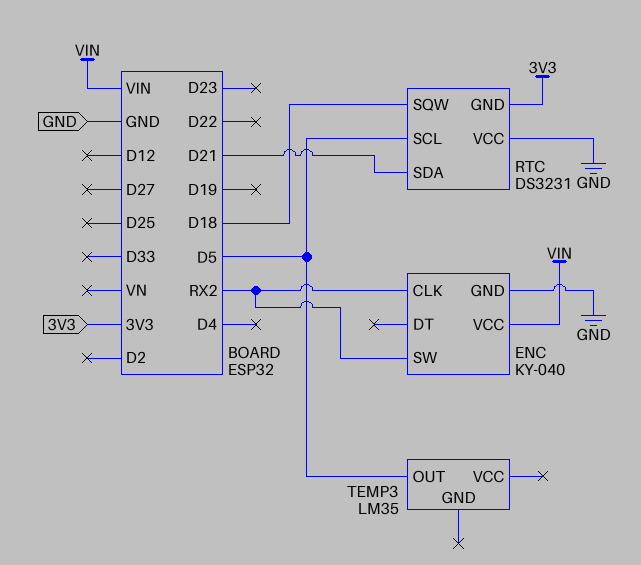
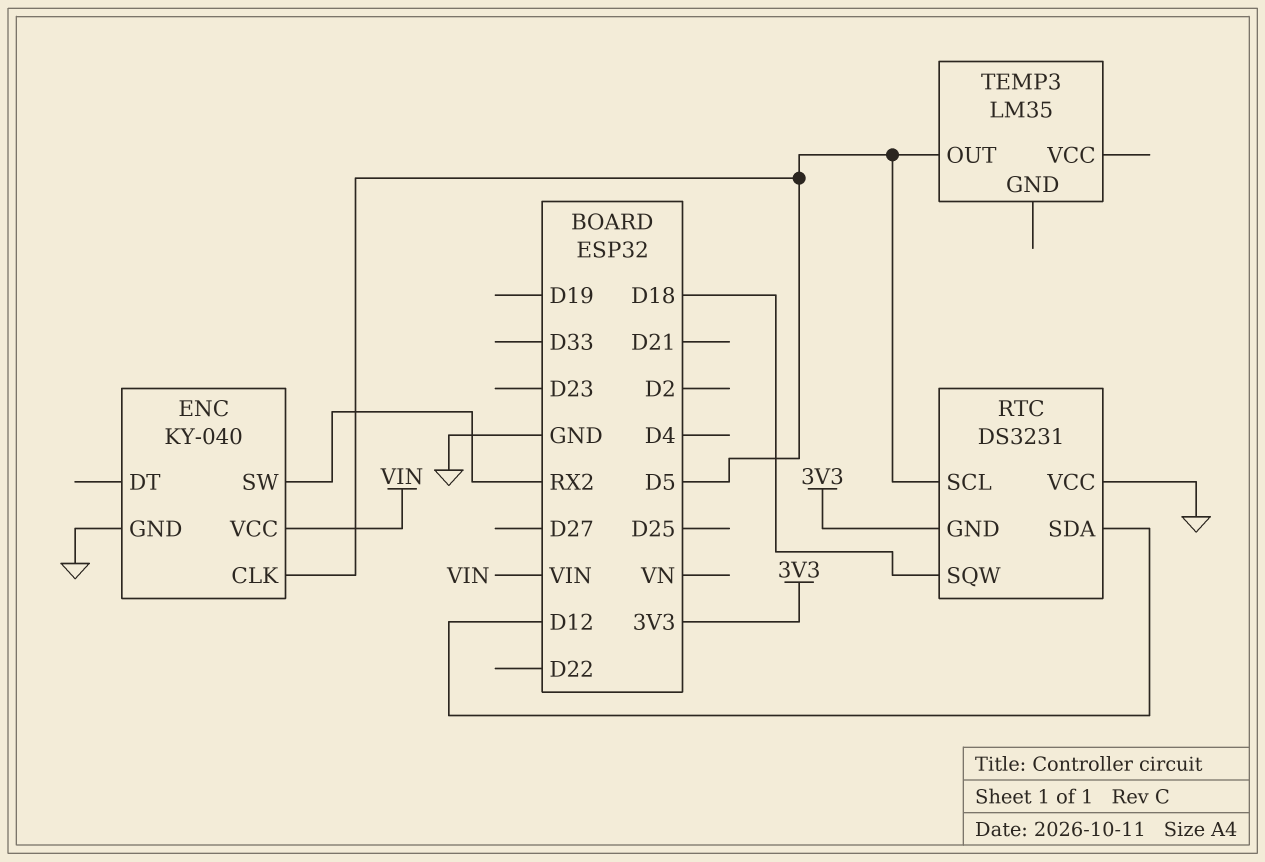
ENC pin CLK: RX2 -> D5
RTC pin SDA: D21 -> D12

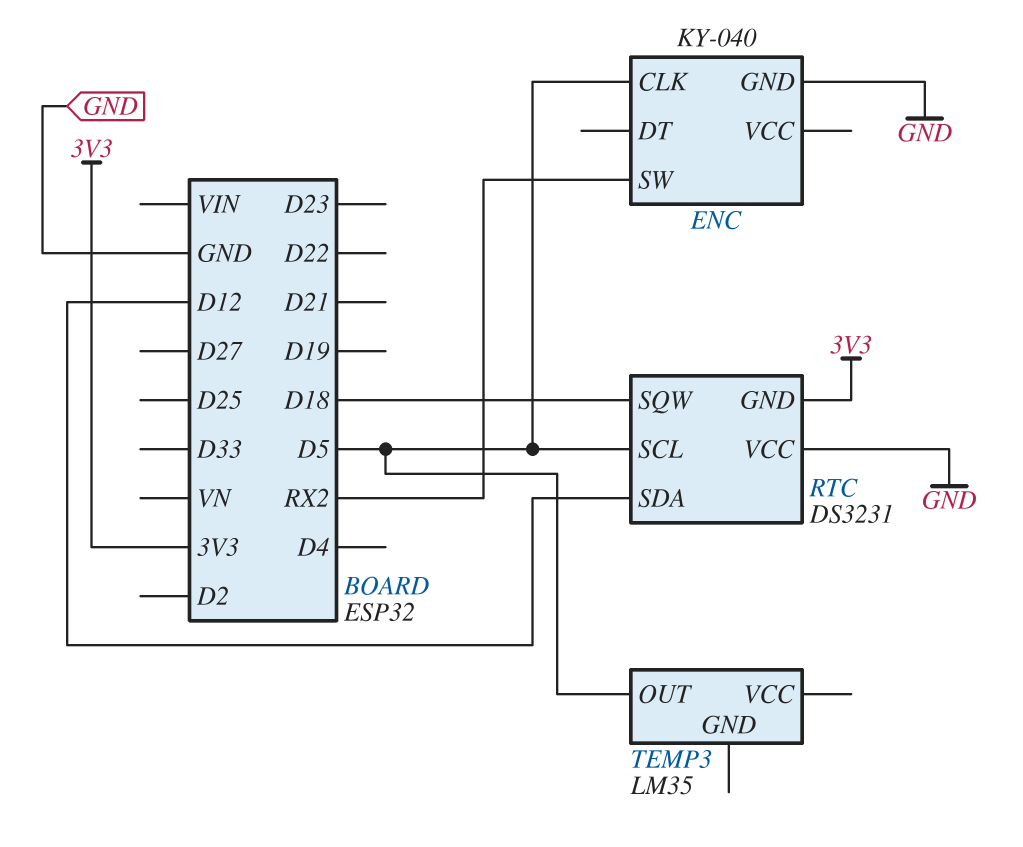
ENC pin VCC: VIN -> none

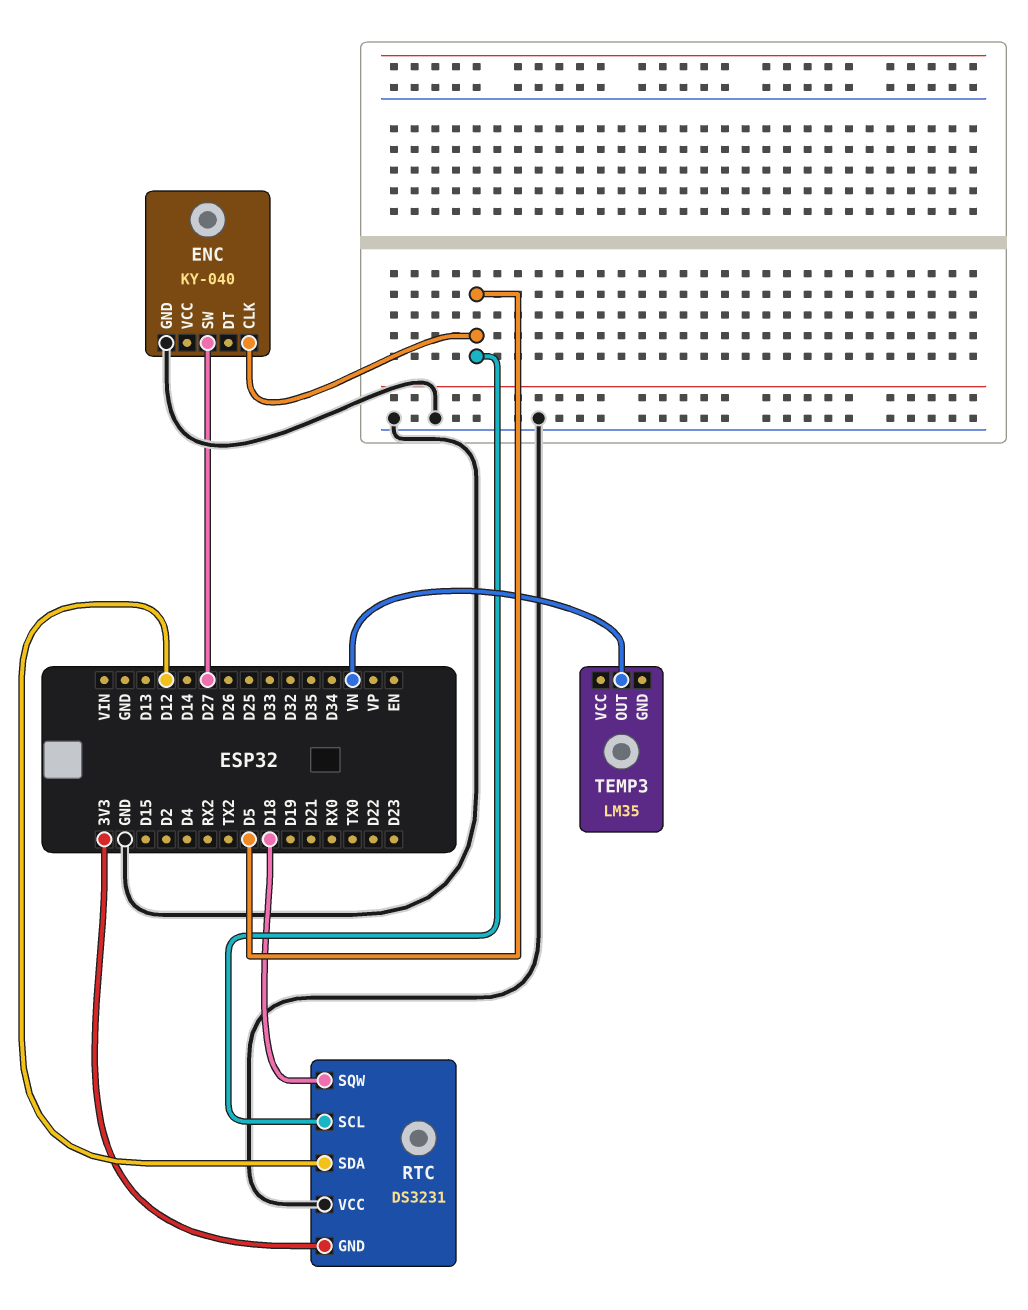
ENC pin SW: RX2 -> D27
TEMP3 pin OUT: D5 -> VN

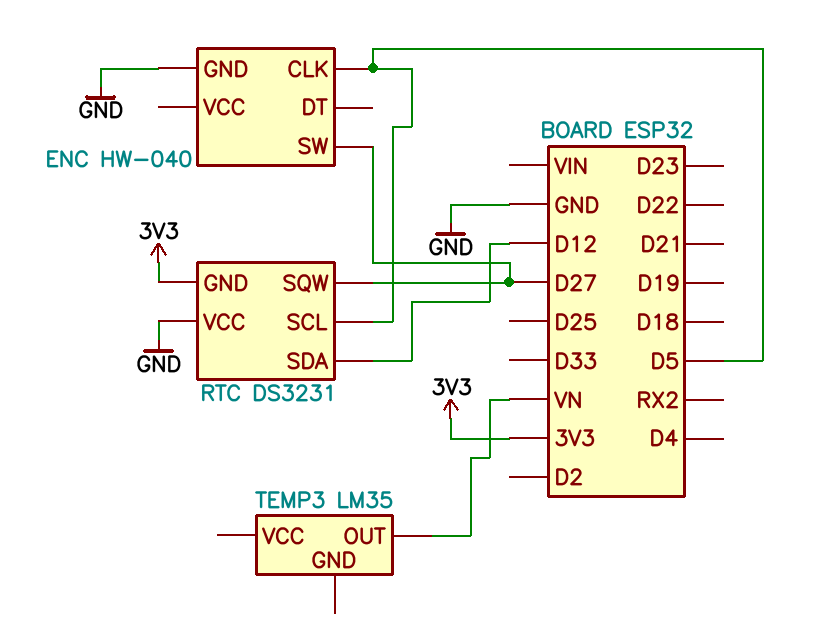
ENC: KY-040 -> HW-040
RTC pin SQW: D18 -> D27

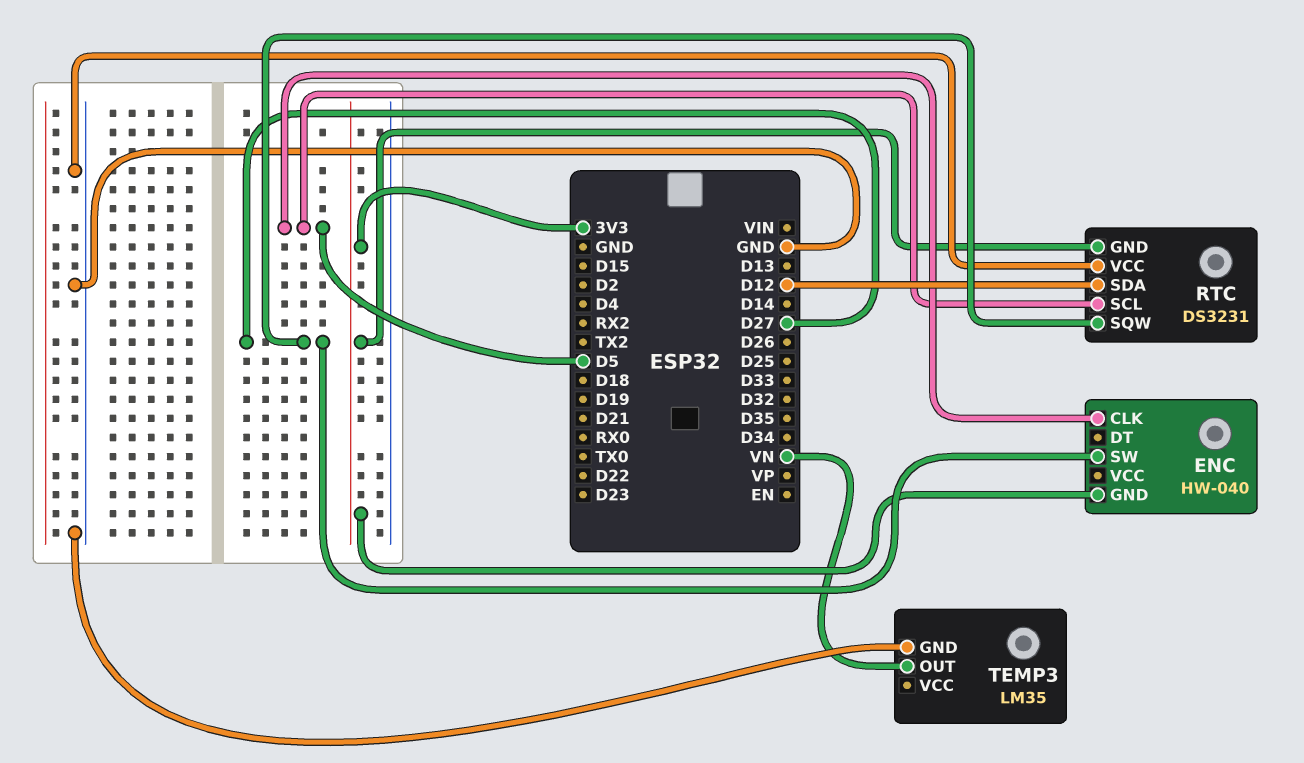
ENC pin GND: GND -> 3V3
TEMP3 pin GND: none -> GND

